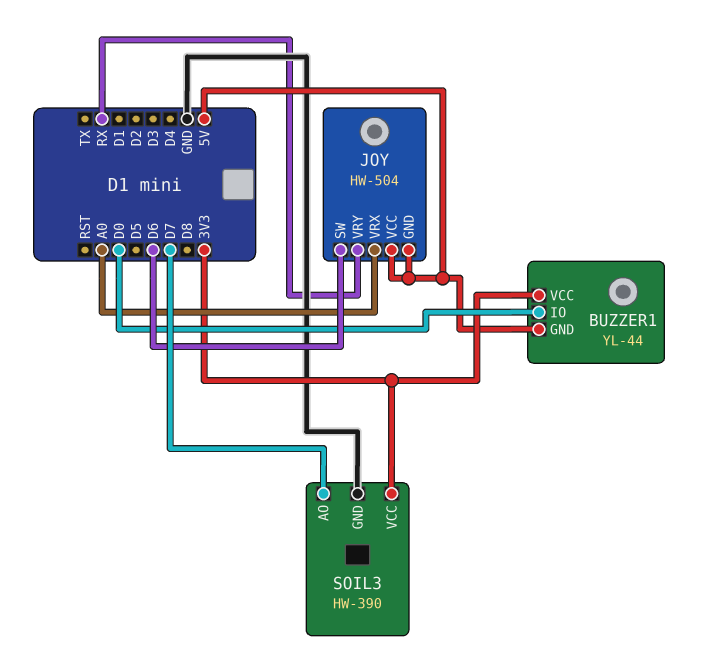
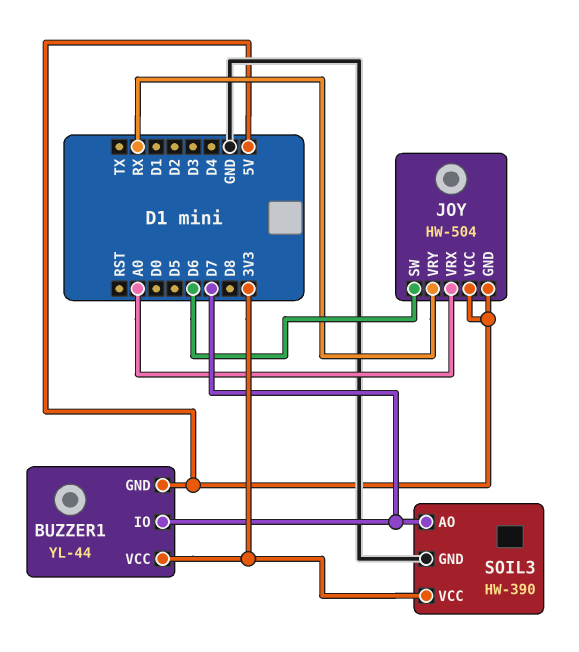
BUZZER1 pin IO: D0 -> D7

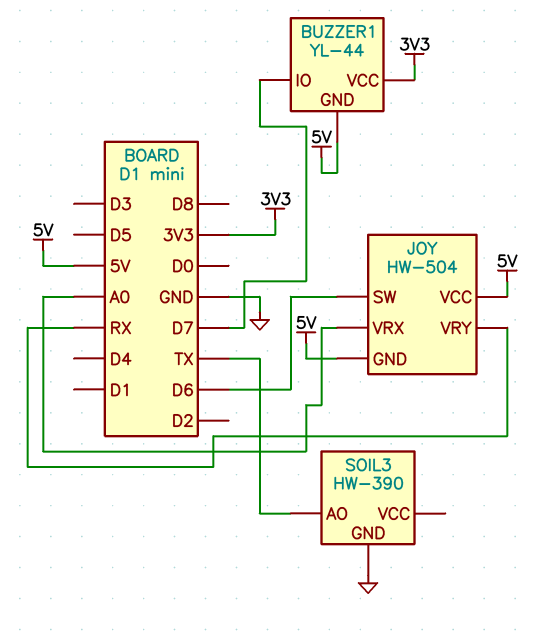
SOIL3 pin AO: D7 -> TX
SOIL3 pin VCC: 3V3 -> none

